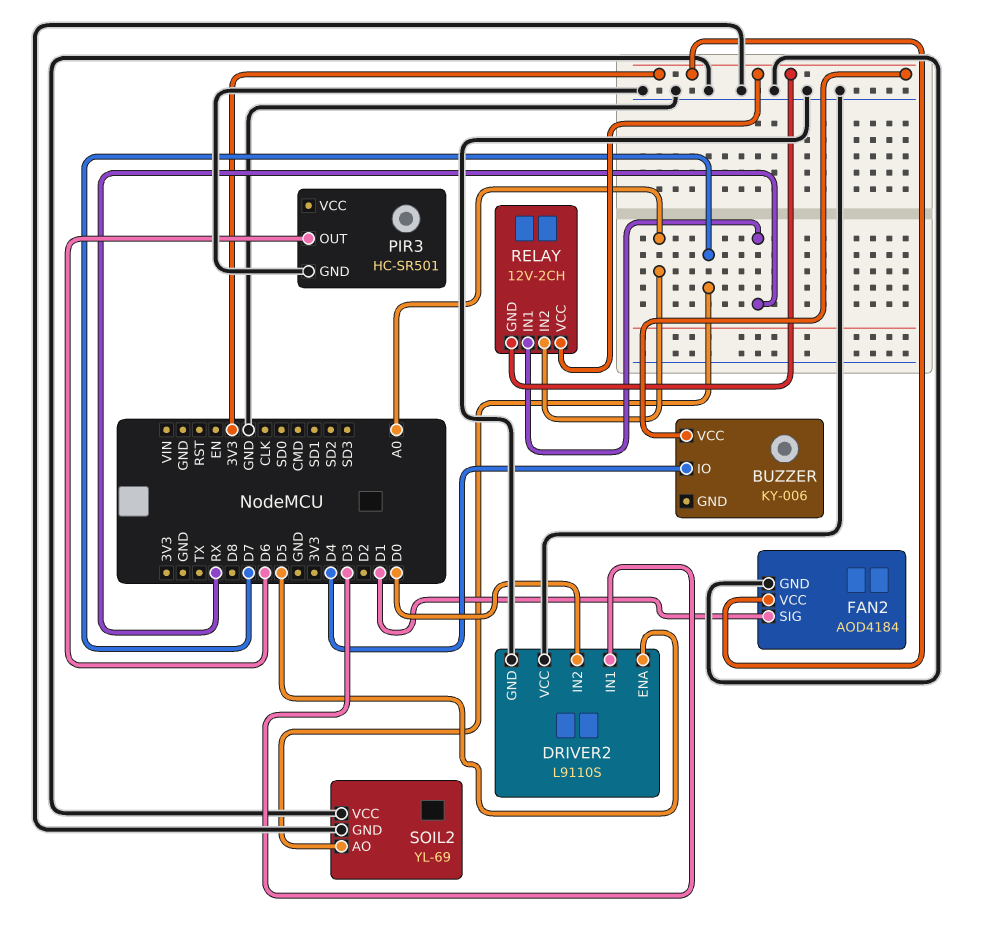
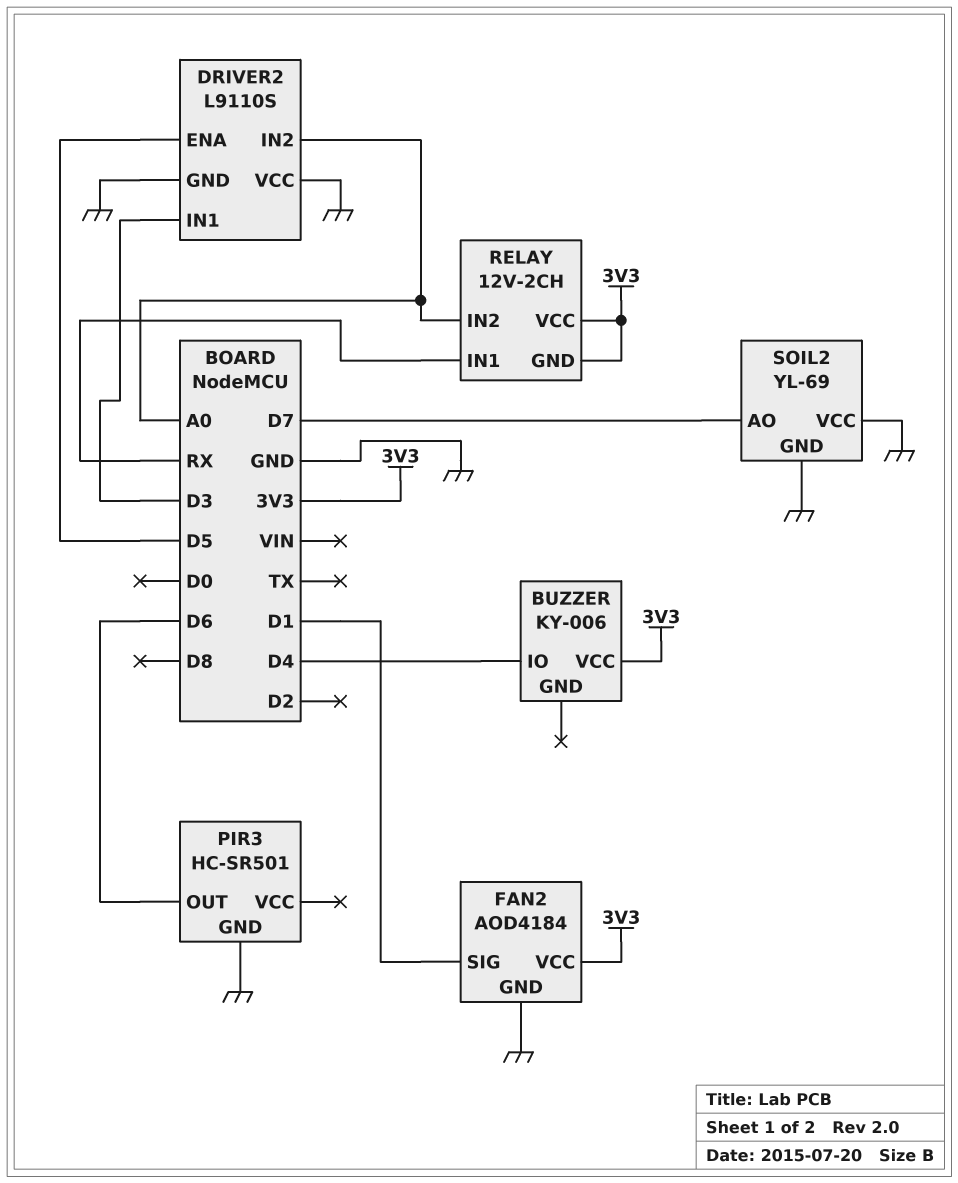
DRIVER2 pin IN2: D0 -> A0

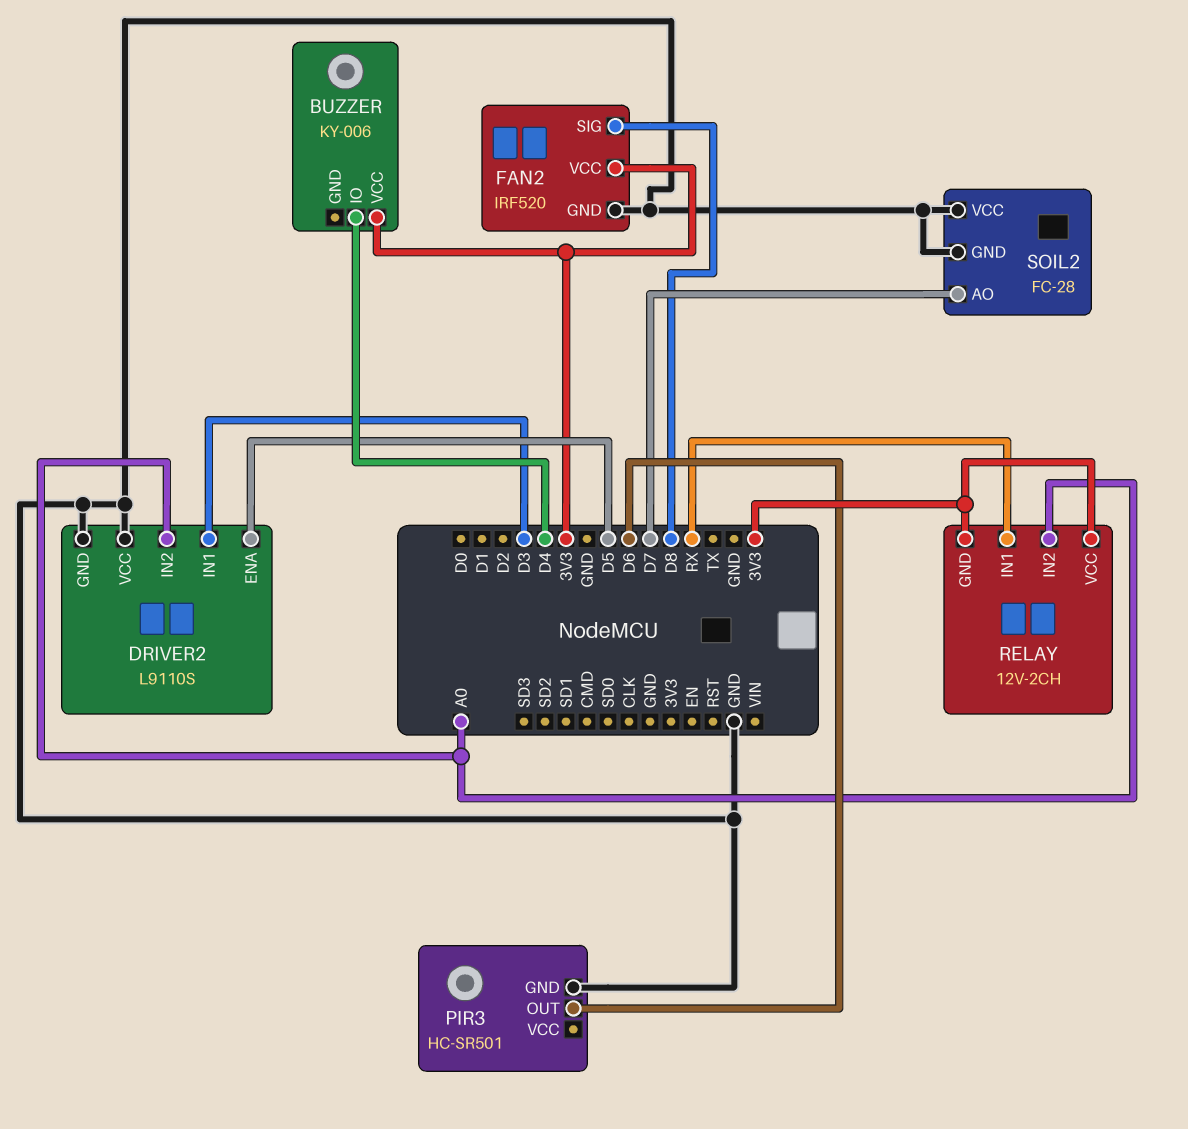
FAN2: AOD4184 -> IRF520
FAN2 pin SIG: D1 -> D8
SOIL2: YL-69 -> FC-28

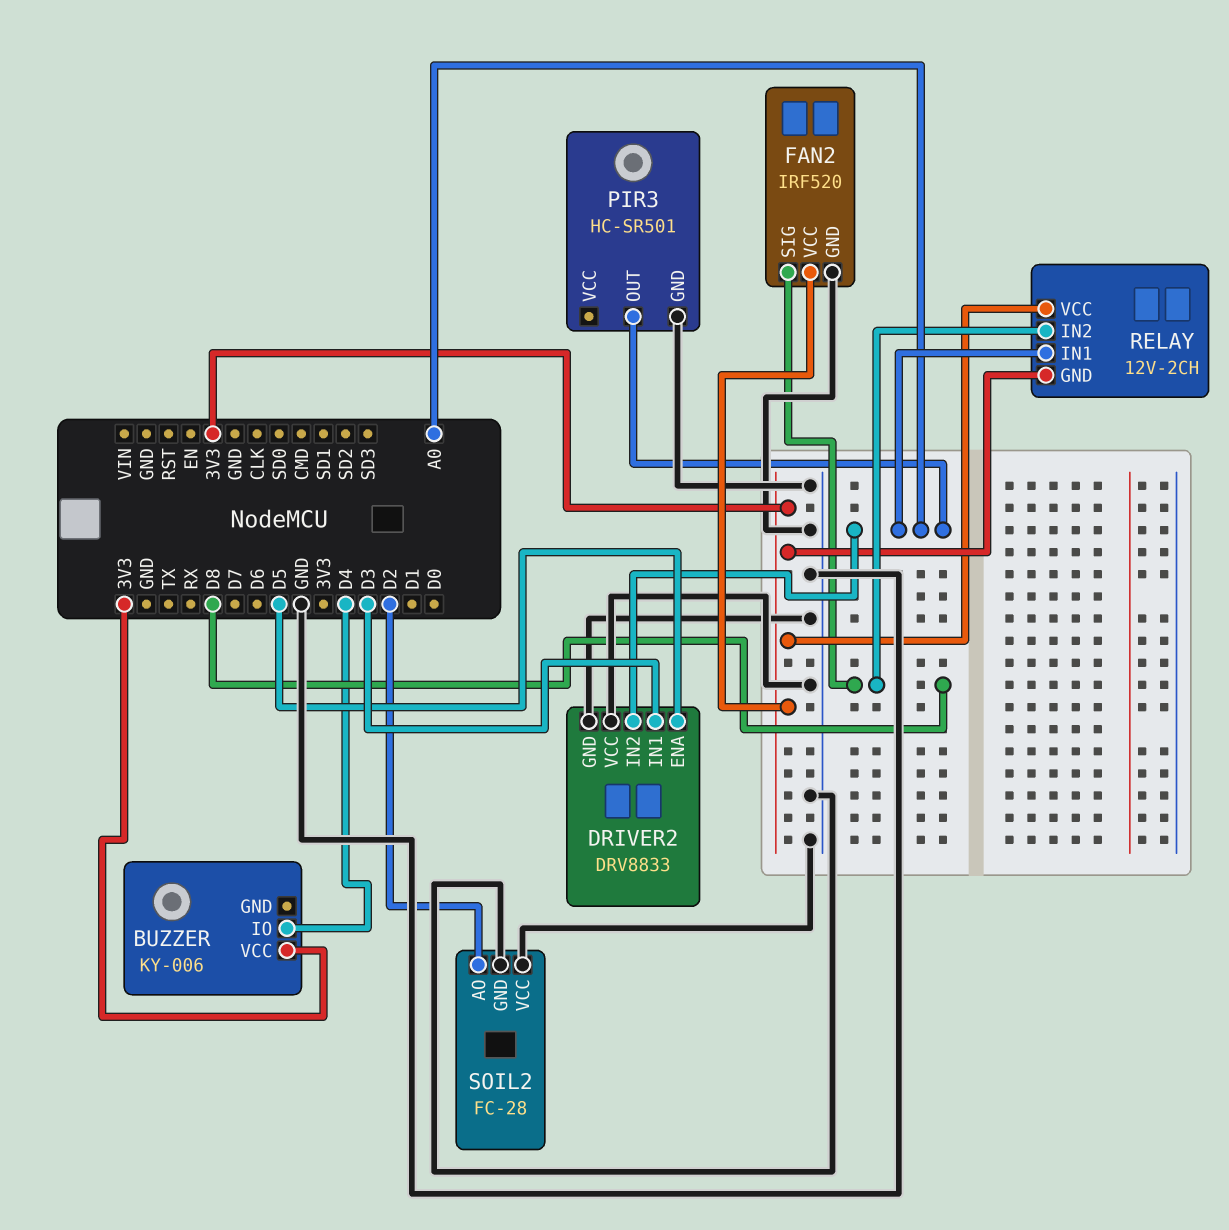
DRIVER2: L9110S -> DRV8833
PIR3 pin OUT: D6 -> A0
RELAY pin IN1: RX -> A0
RELAY pin IN2: A0 -> D8
SOIL2 pin AO: D7 -> D2

